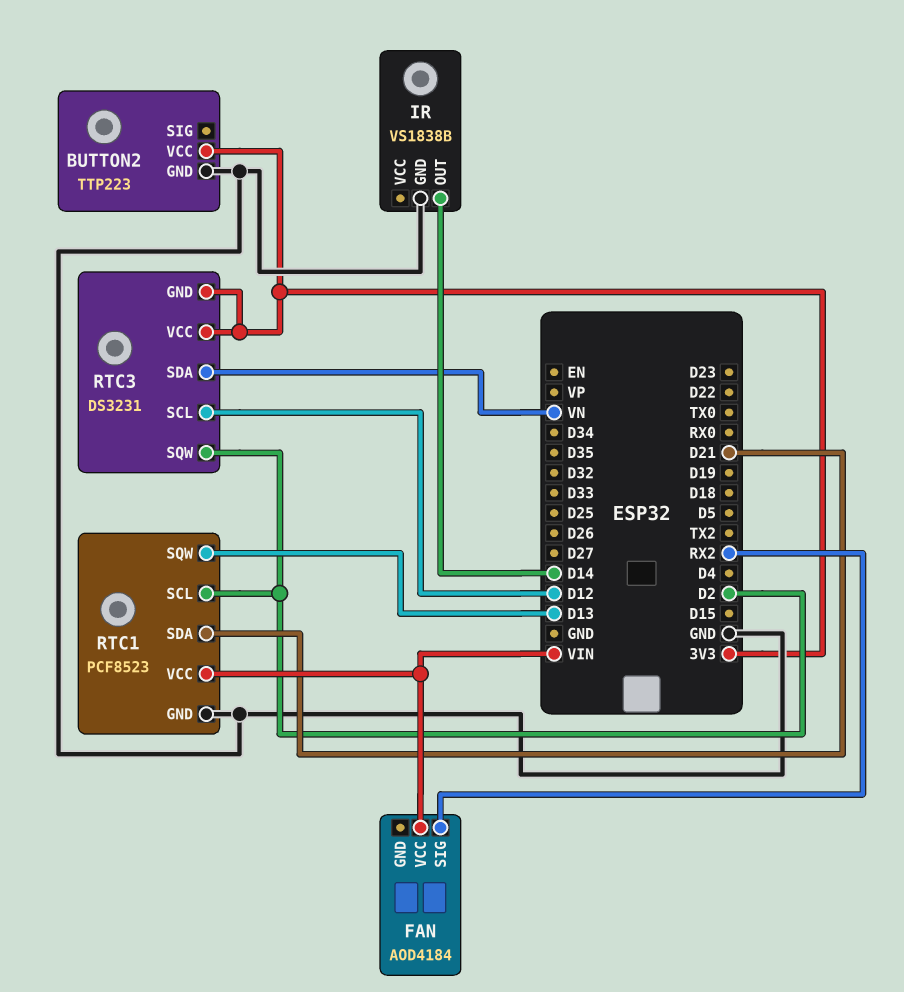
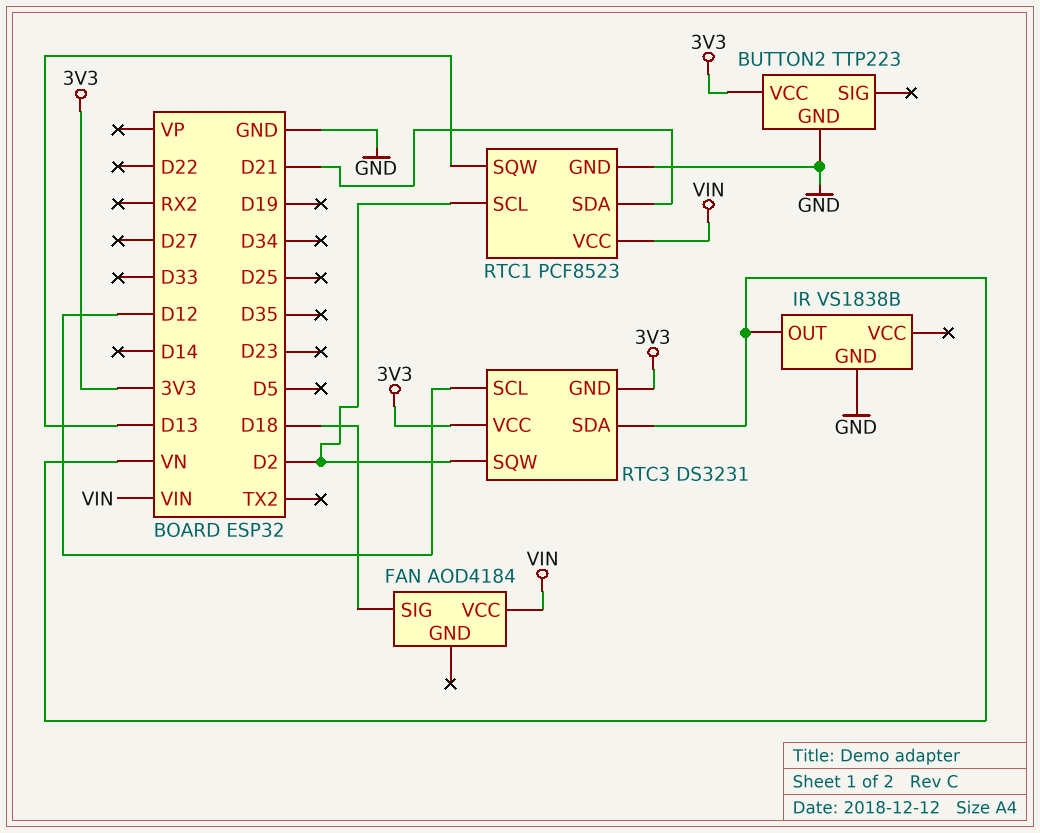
FAN pin SIG: RX2 -> D18
IR pin OUT: D14 -> VN

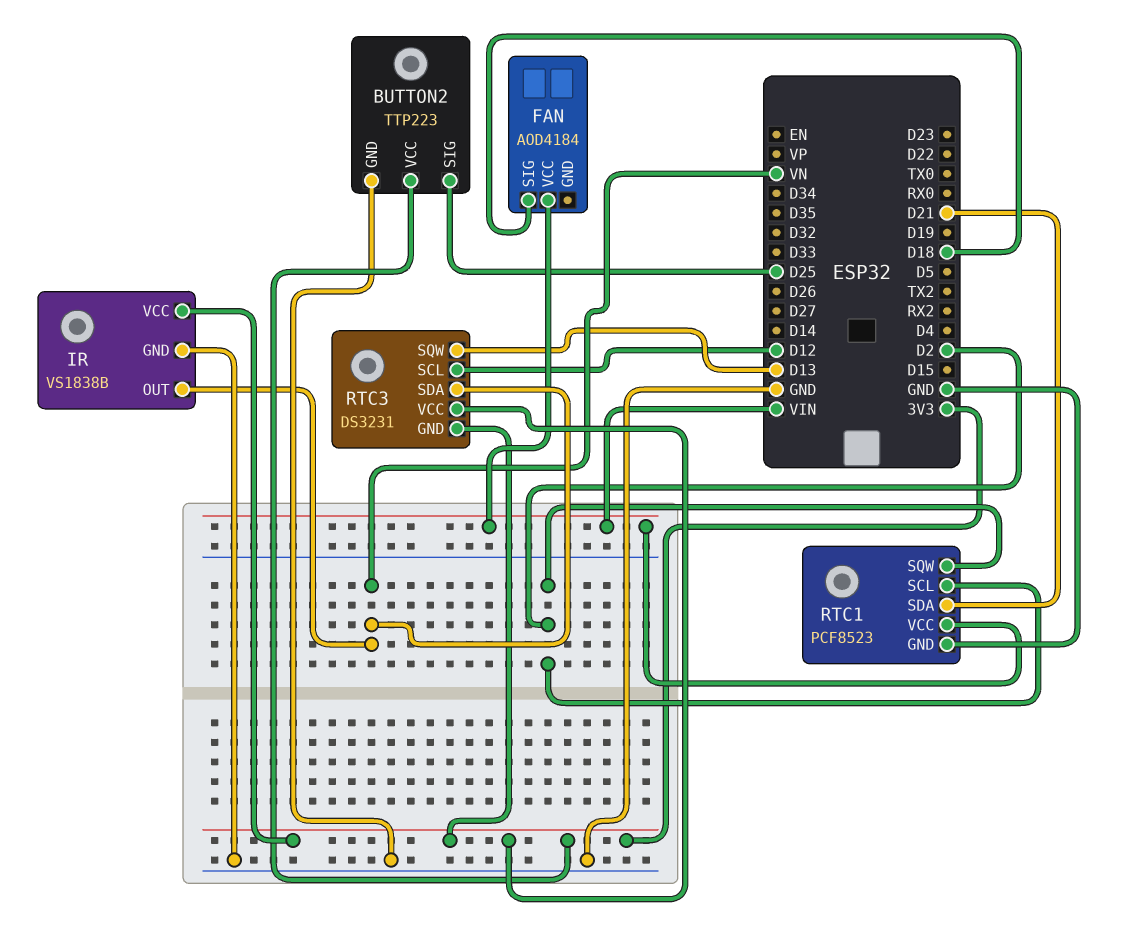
BUTTON2 pin SIG: none -> D25
IR pin VCC: none -> 3V3
RTC1 pin SQW: D13 -> D2
RTC3 pin SQW: D2 -> D13

